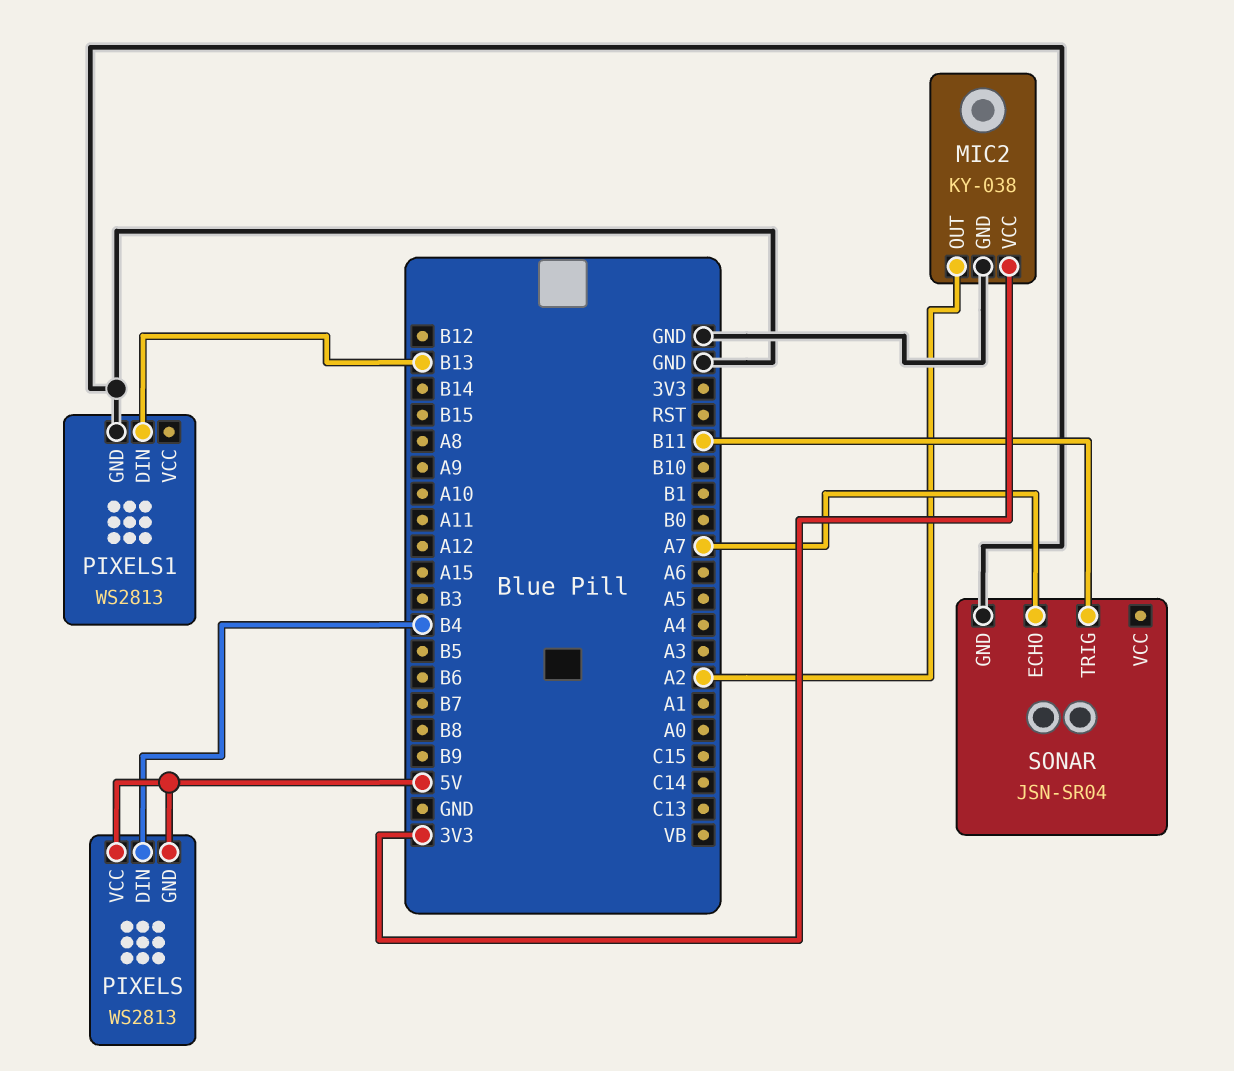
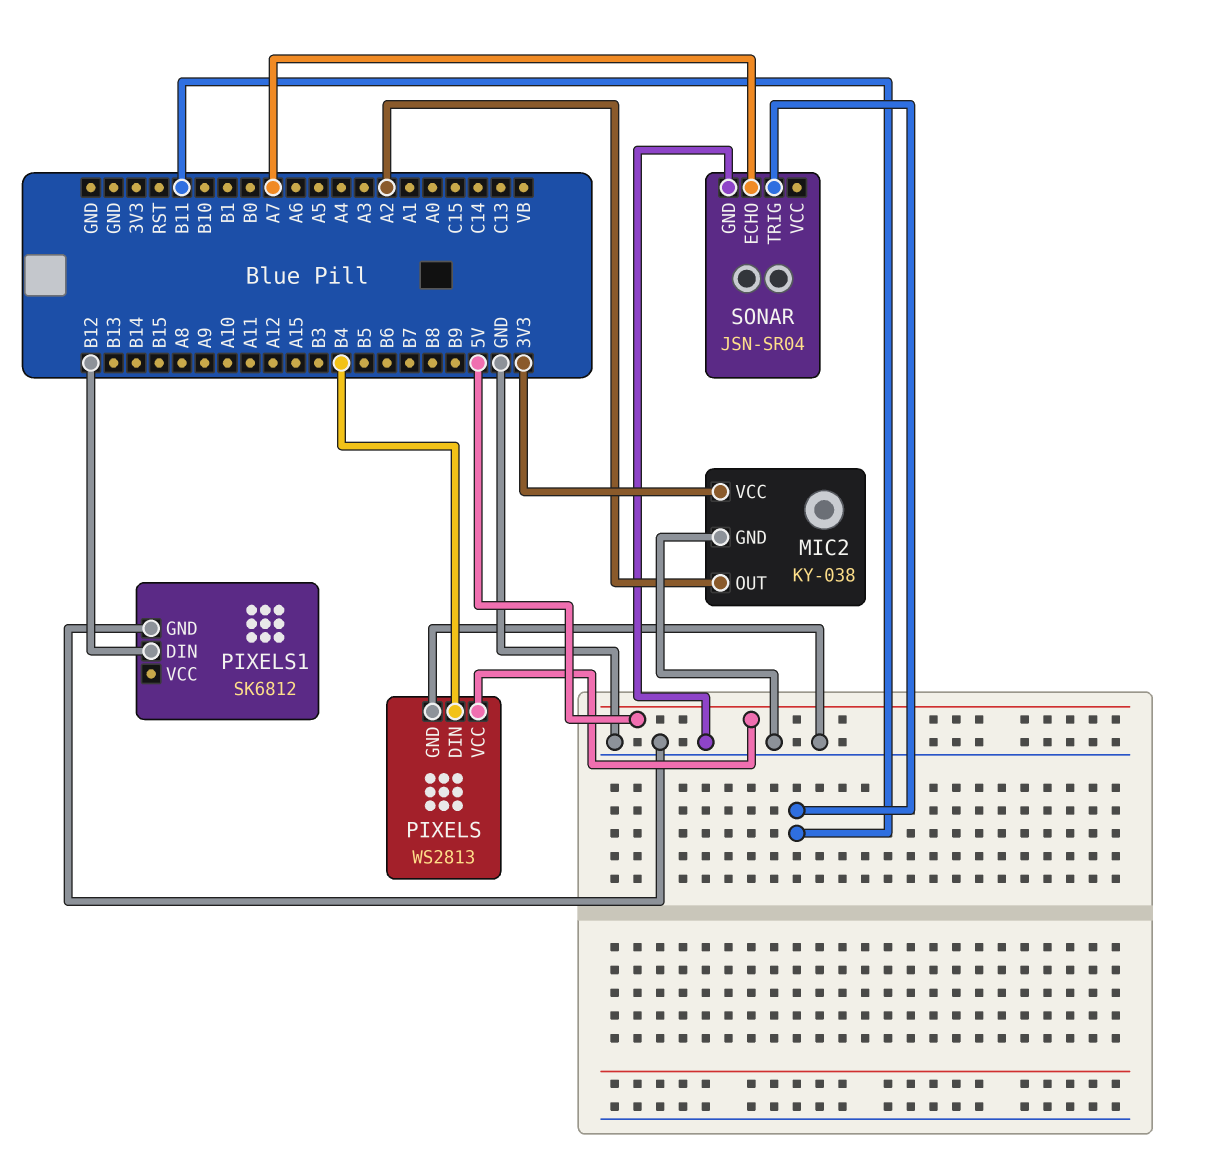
PIXELS pin GND: 5V -> GND
PIXELS1: WS2813 -> SK6812
PIXELS1 pin DIN: B13 -> B12

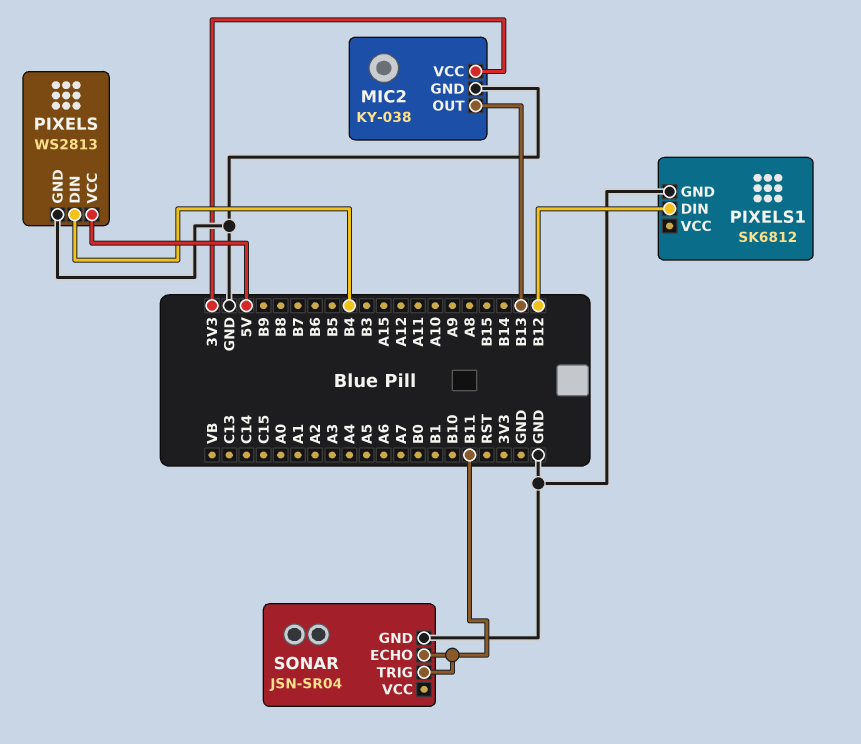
MIC2 pin OUT: A2 -> B13
SONAR pin ECHO: A7 -> B11

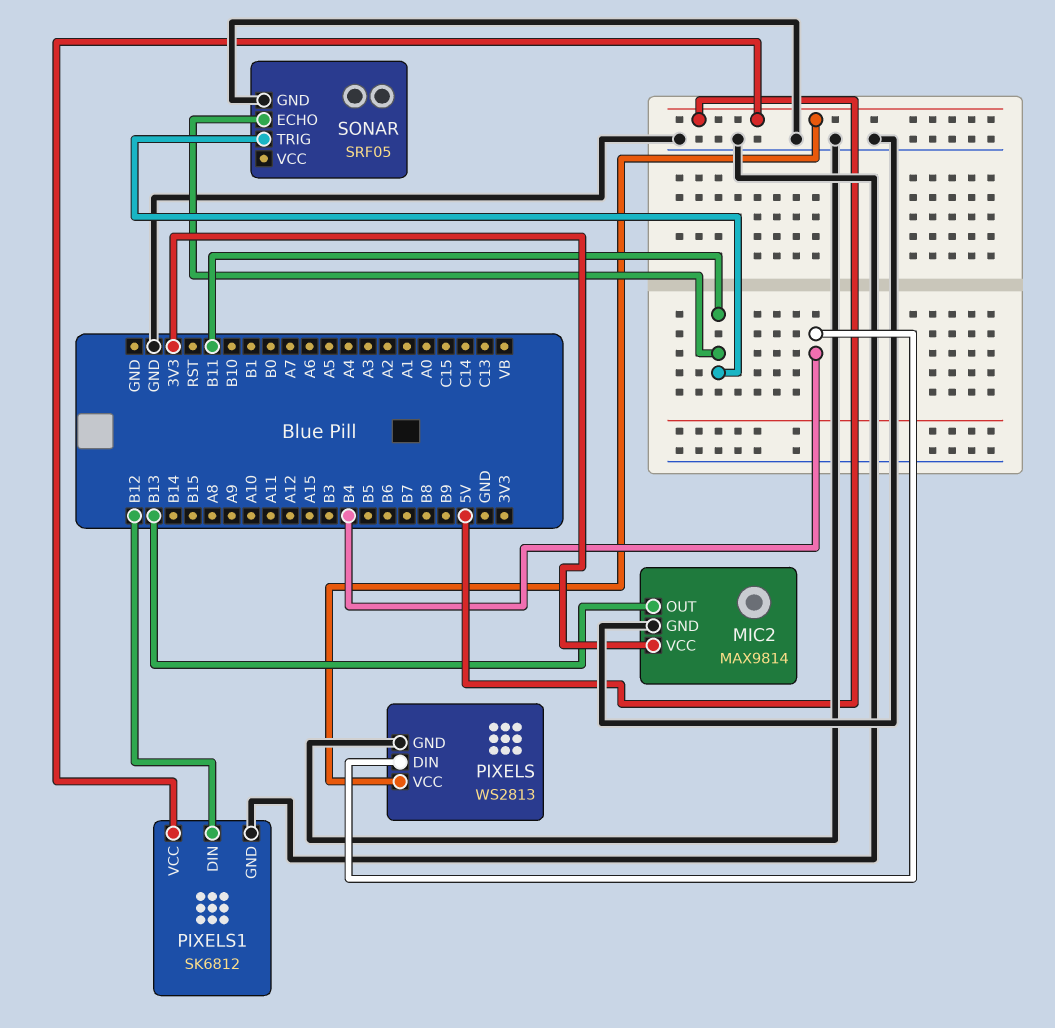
MIC2: KY-038 -> MAX9814
PIXELS1 pin VCC: none -> 5V
SONAR: JSN-SR04 -> SRF05

